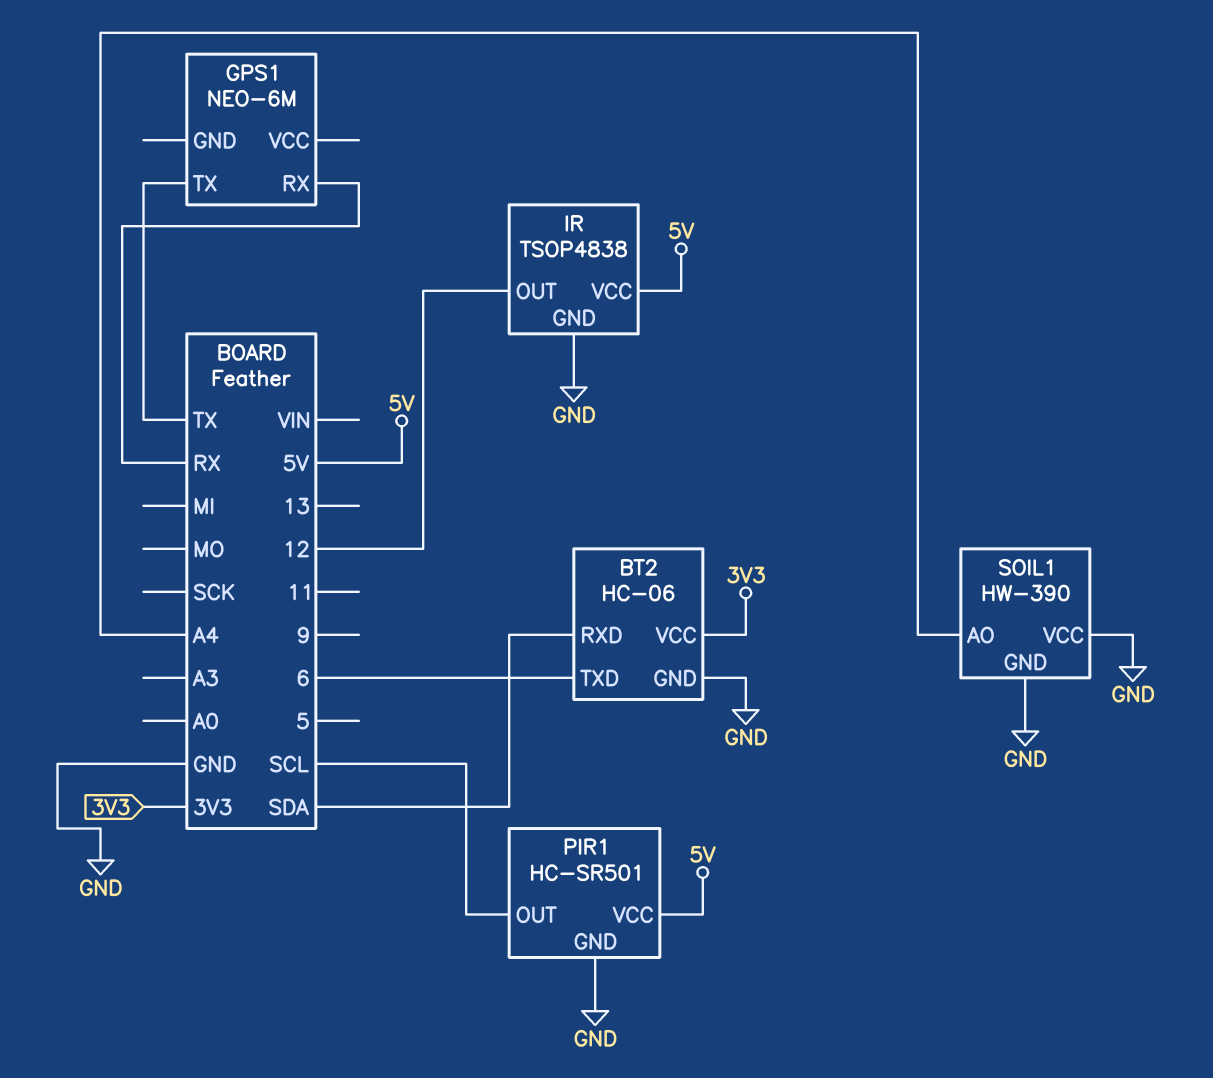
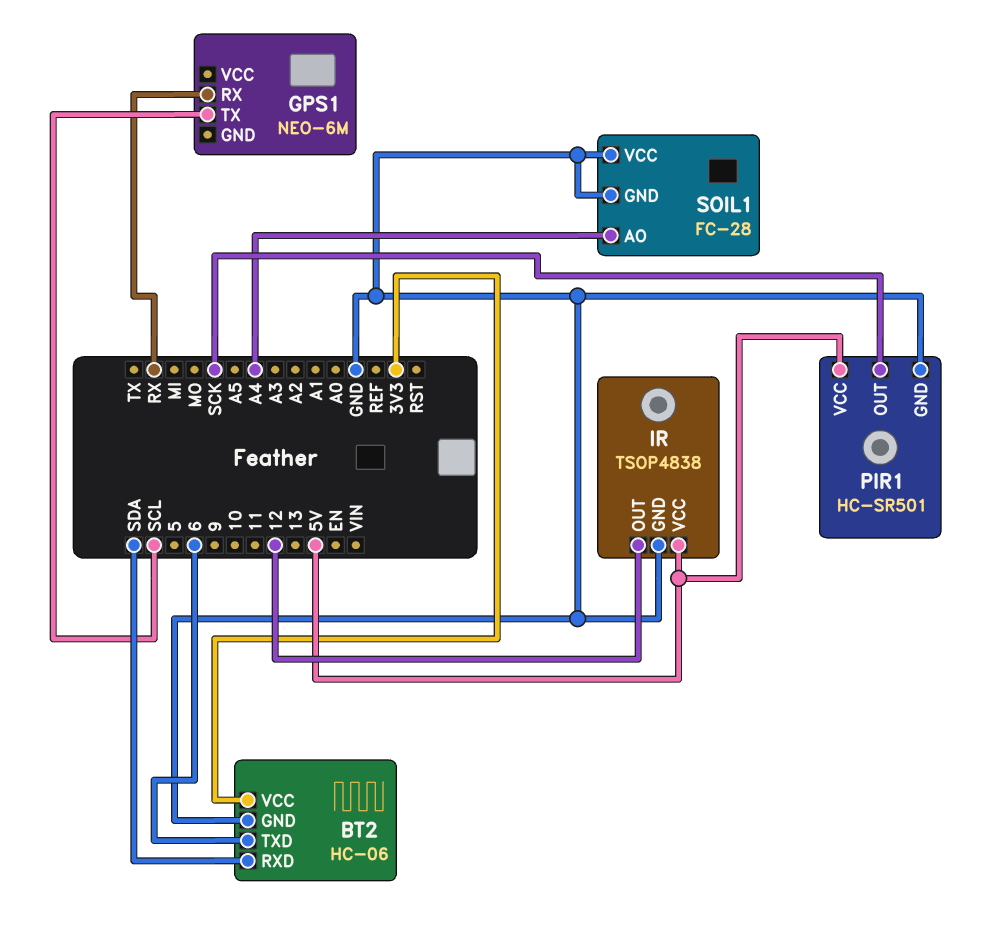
GPS1 pin TX: TX -> SCL
PIR1 pin OUT: SCL -> SCK
SOIL1: HW-390 -> FC-28

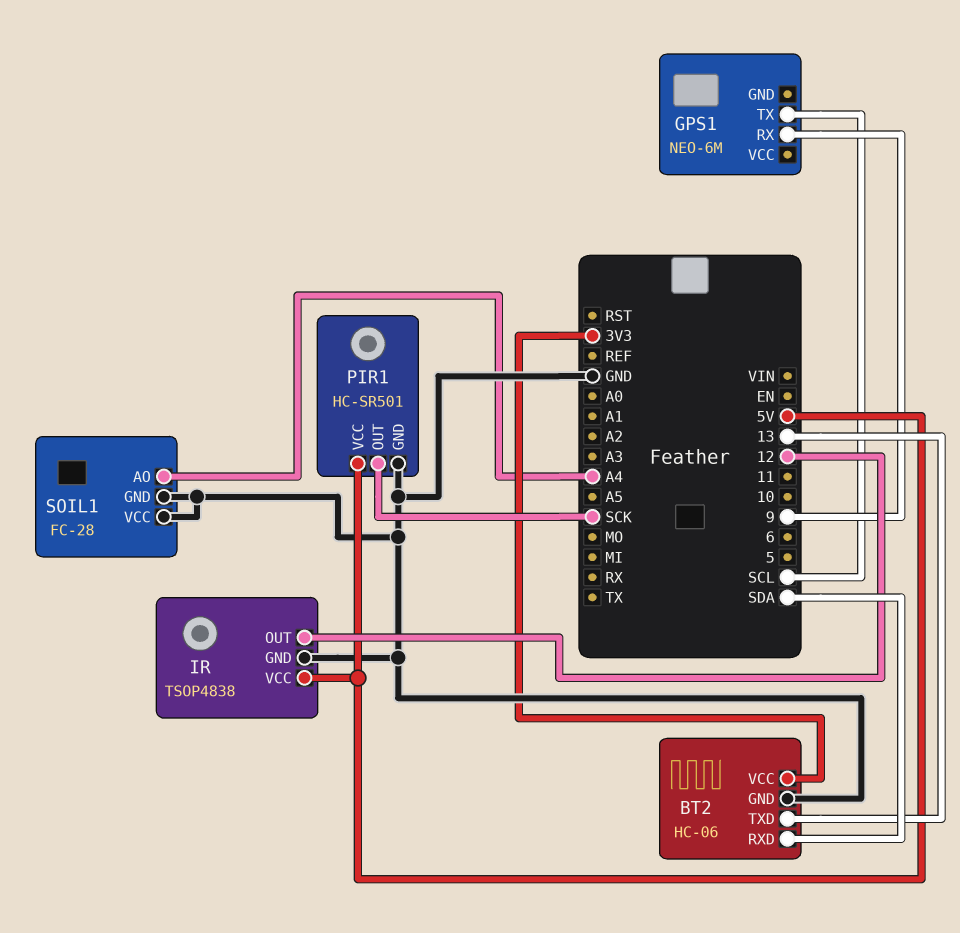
BT2 pin TXD: 6 -> 13
GPS1 pin RX: RX -> 9

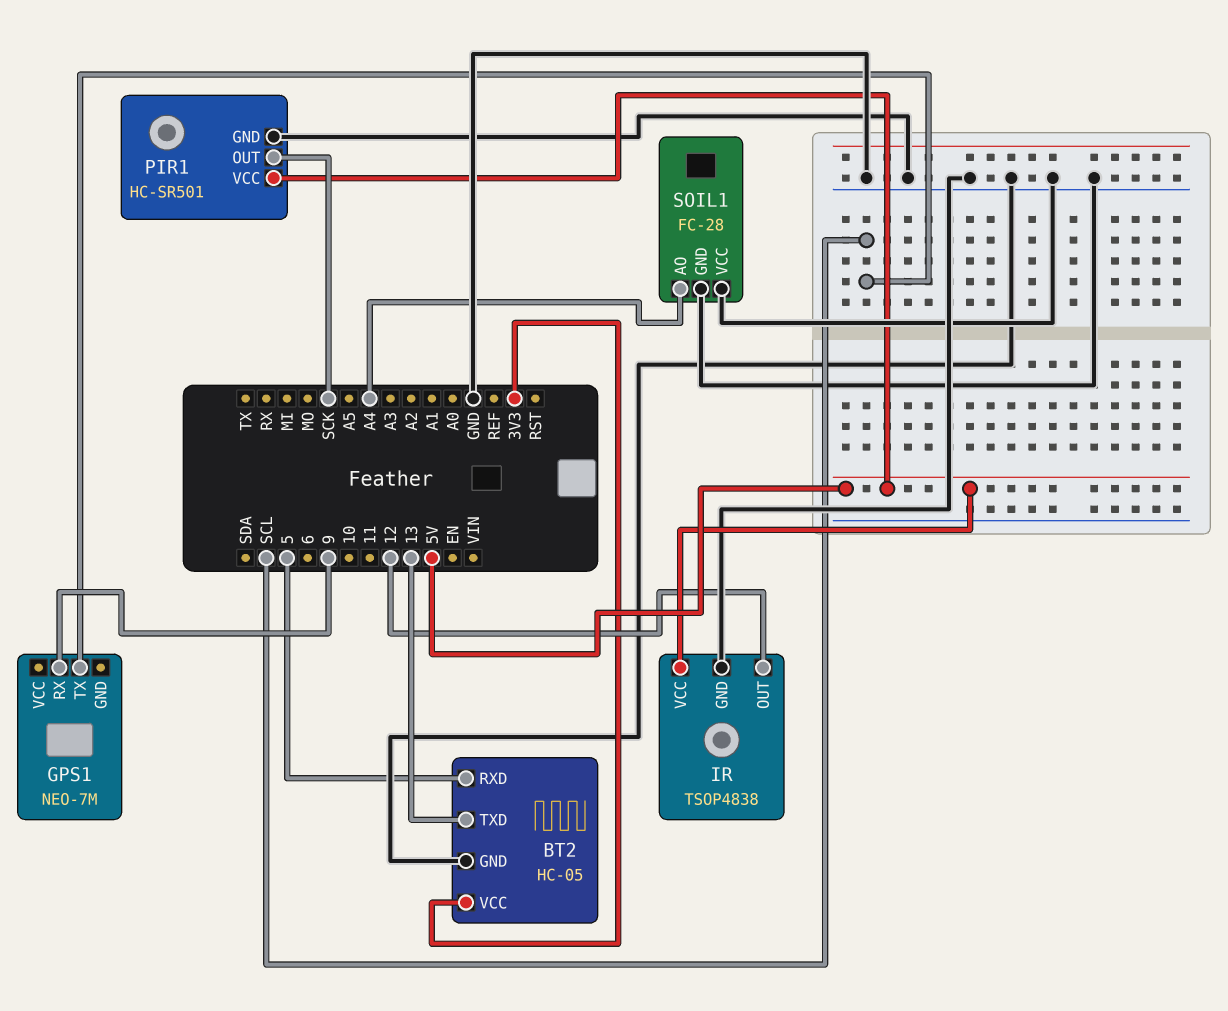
BT2: HC-06 -> HC-05
BT2 pin RXD: SDA -> 5
GPS1: NEO-6M -> NEO-7M

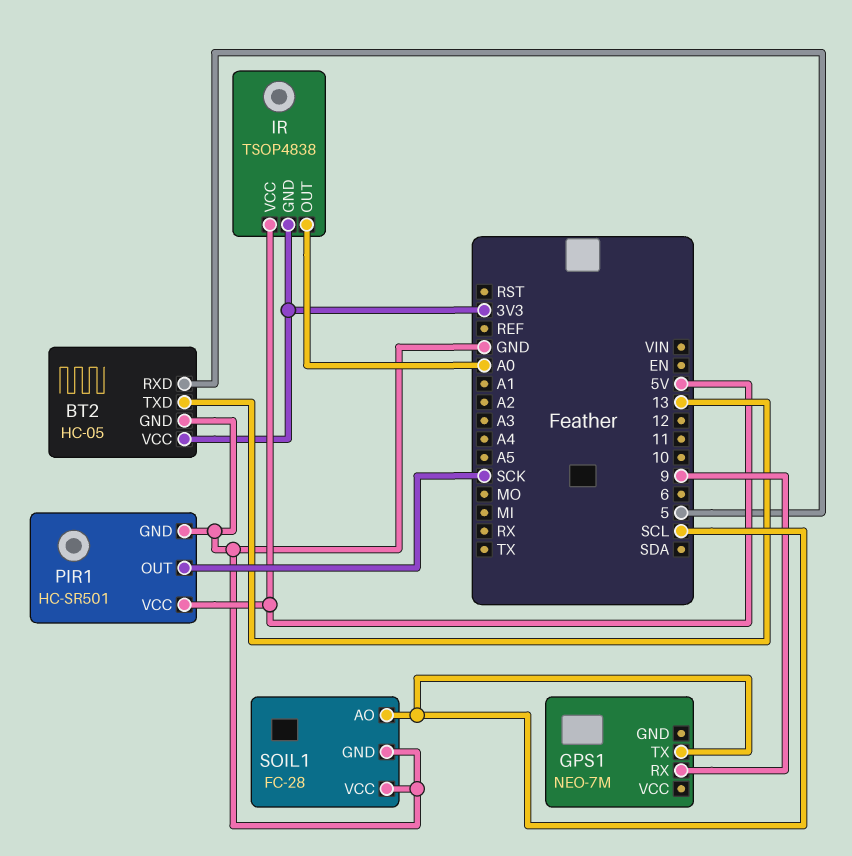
IR pin GND: GND -> 3V3
IR pin OUT: 12 -> A0
SOIL1 pin AO: A4 -> SCL

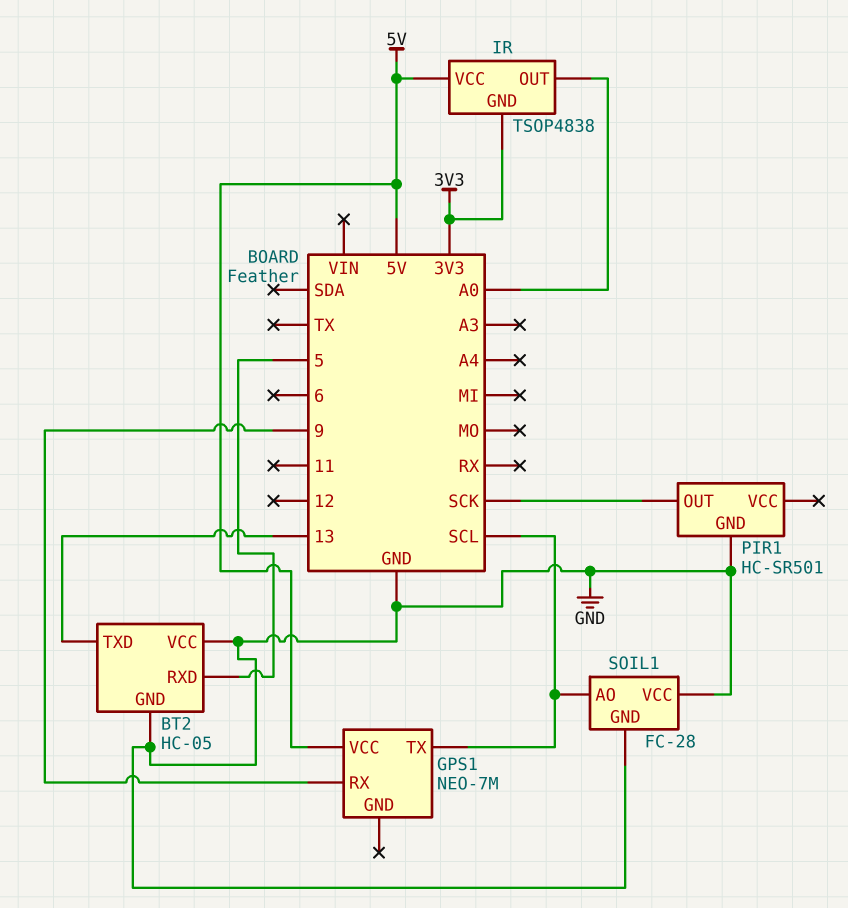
BT2 pin VCC: 3V3 -> GND
GPS1 pin VCC: none -> 5V
PIR1 pin VCC: 5V -> none

